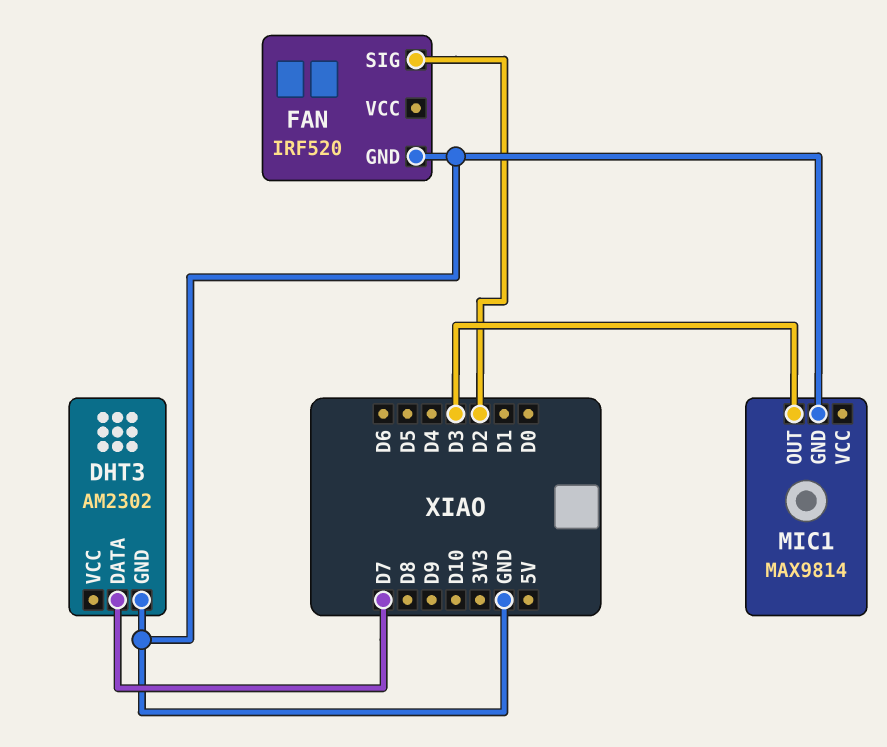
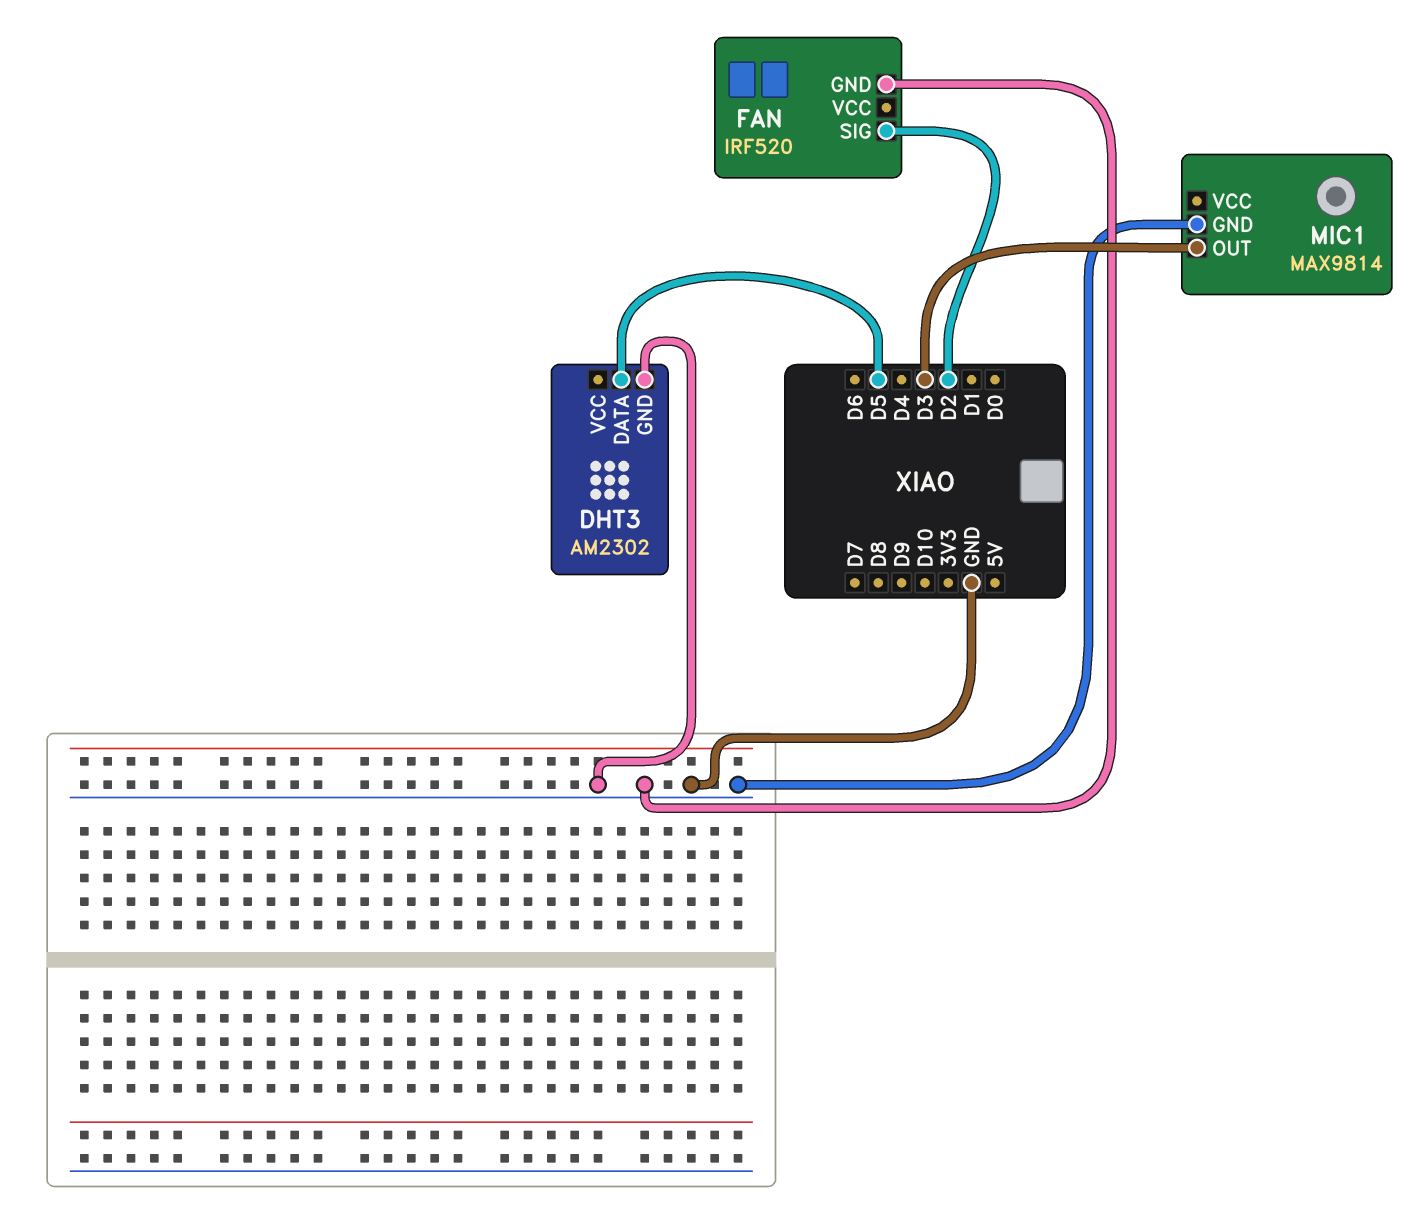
DHT3 pin DATA: D7 -> D5

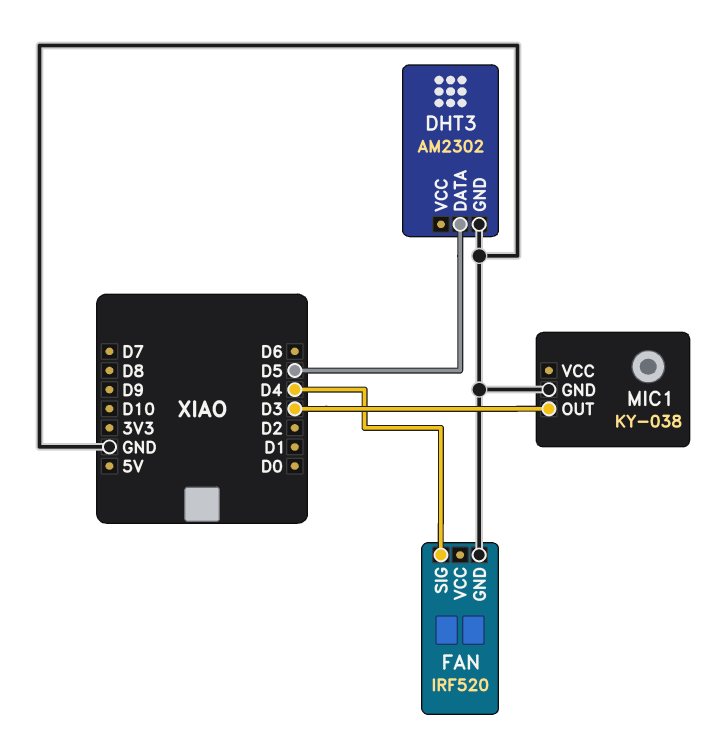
FAN pin SIG: D2 -> D4
MIC1: MAX9814 -> KY-038

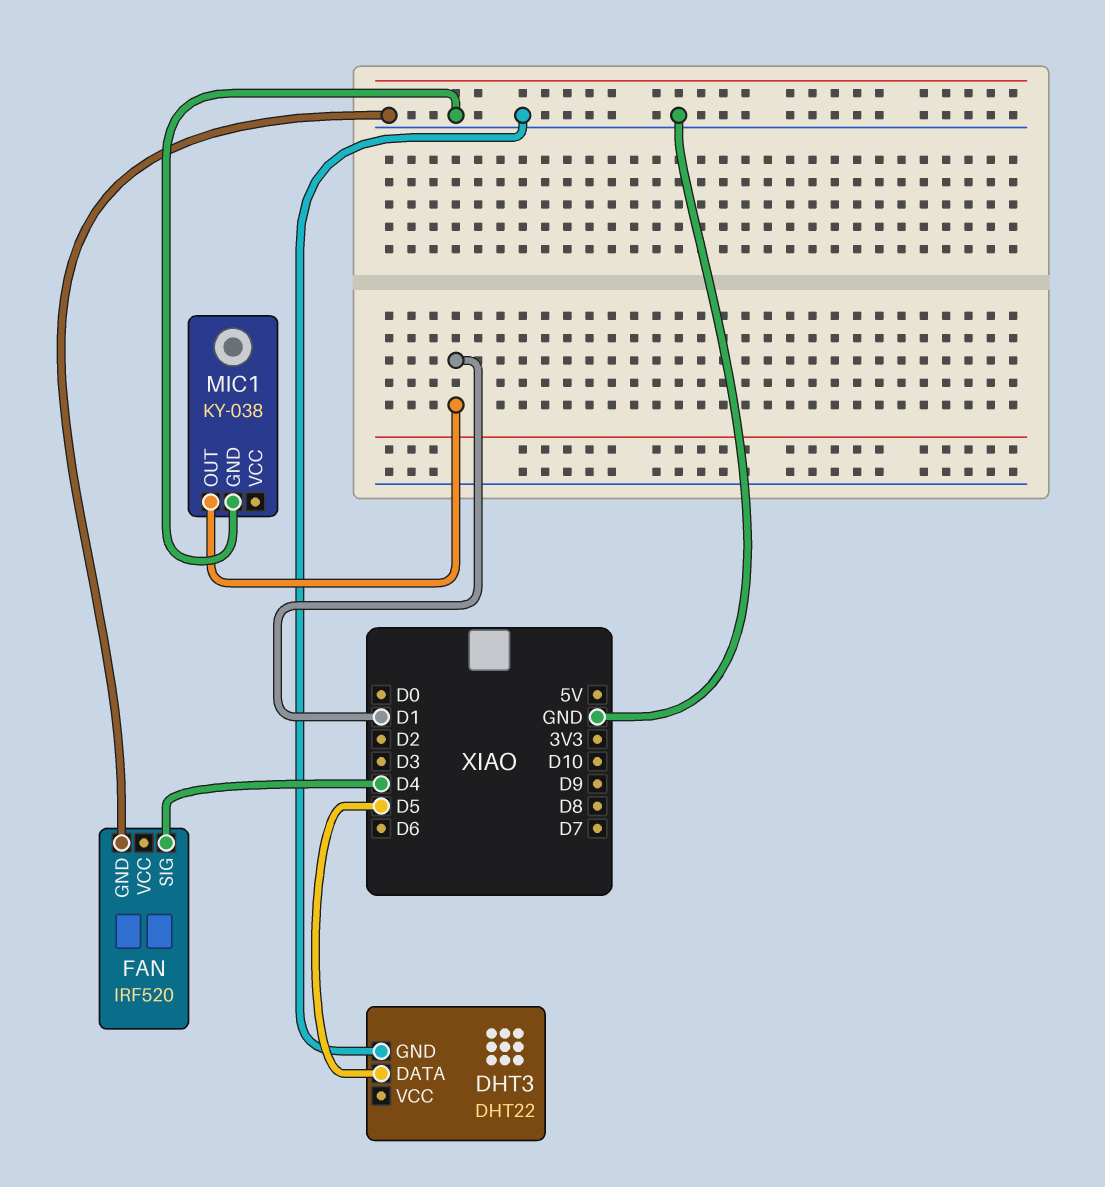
DHT3: AM2302 -> DHT22
MIC1 pin OUT: D3 -> D1

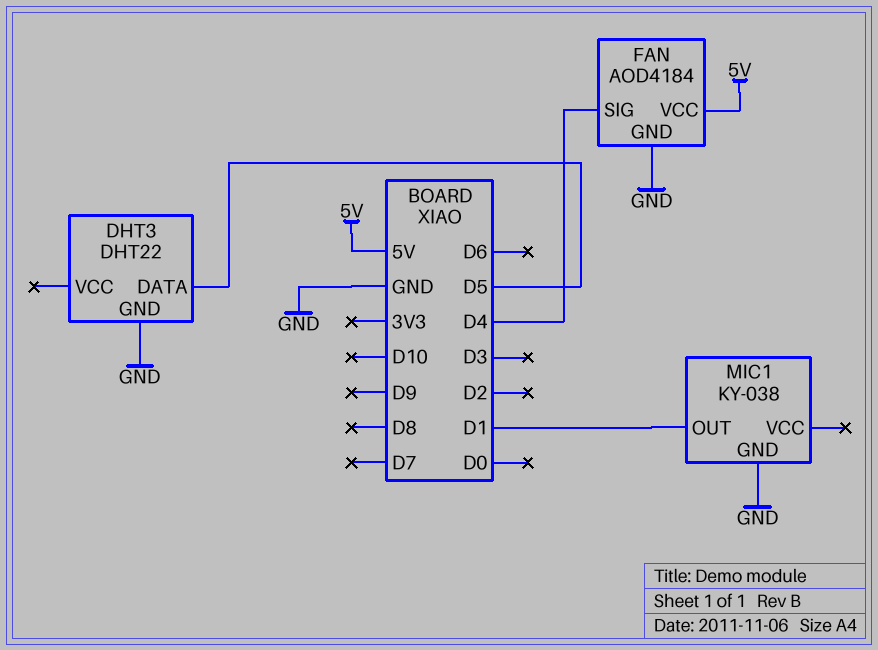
FAN: IRF520 -> AOD4184
FAN pin VCC: none -> 5V

